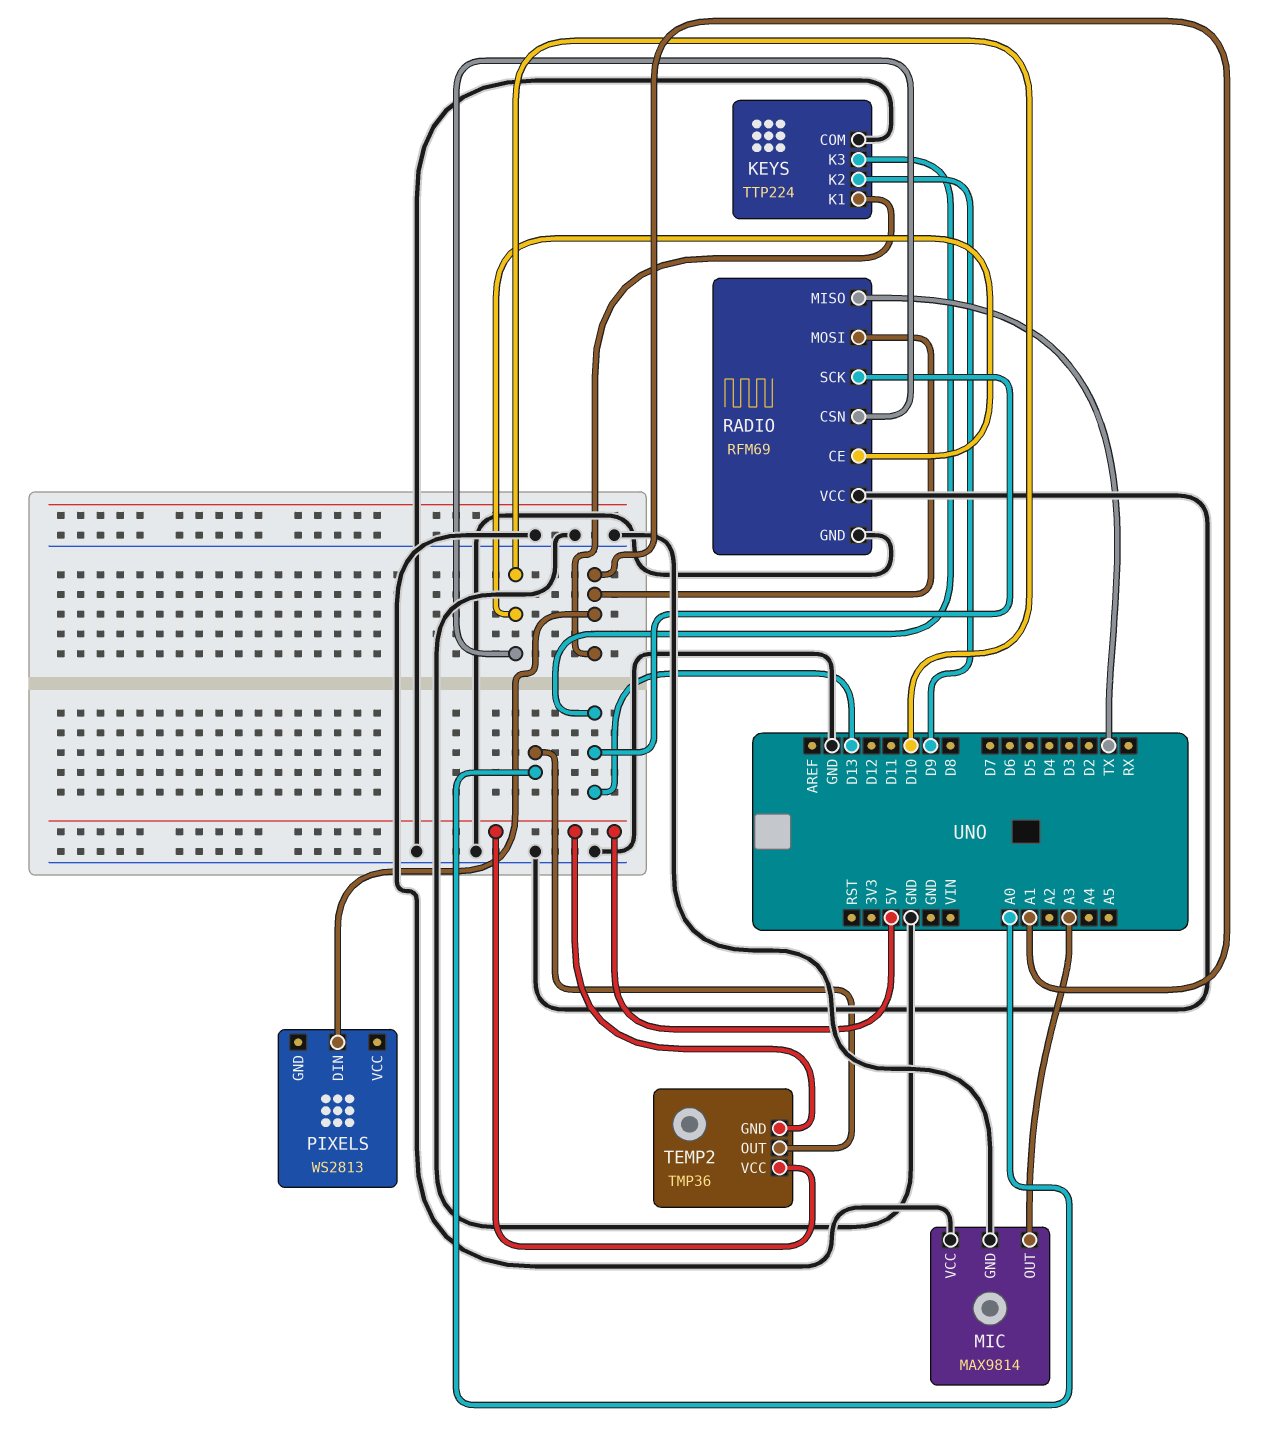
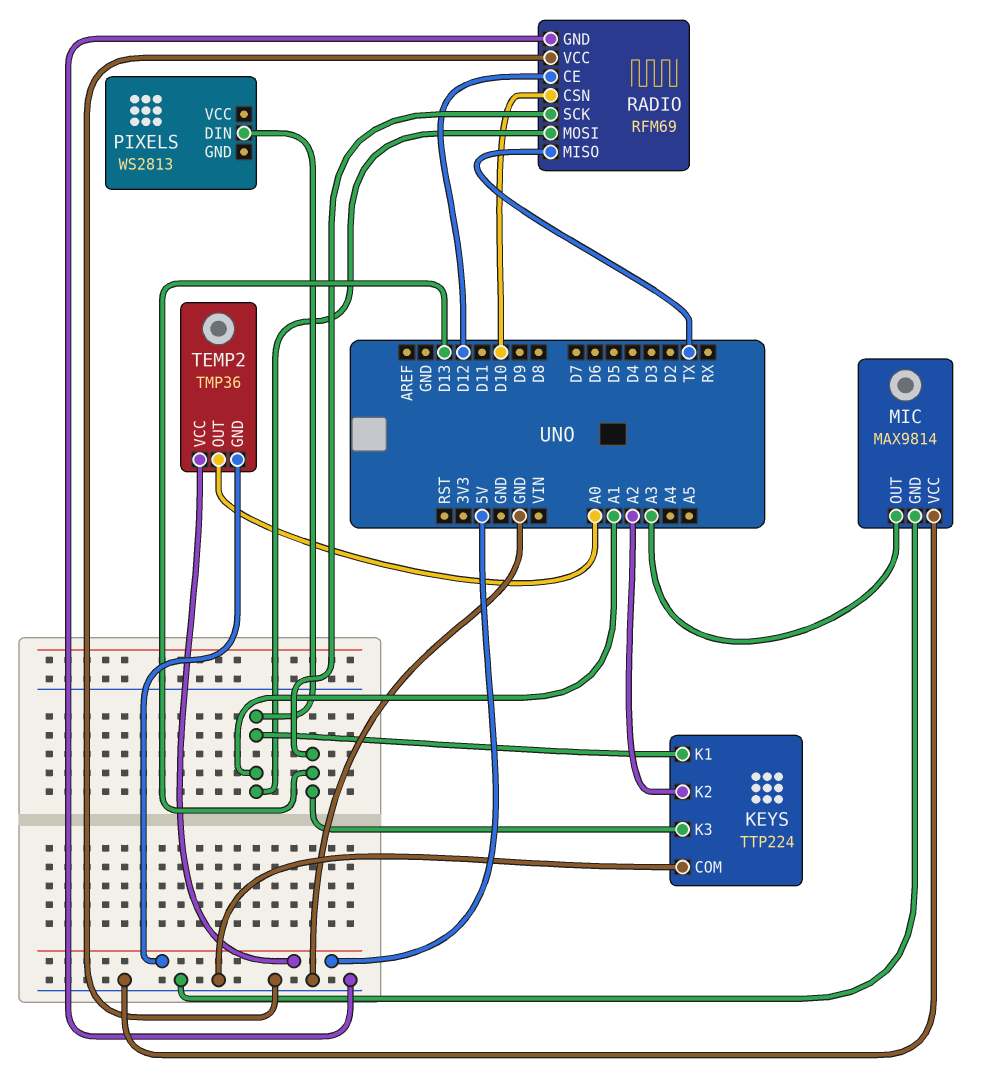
KEYS pin K2: D9 -> A2
RADIO pin CE: D10 -> D12

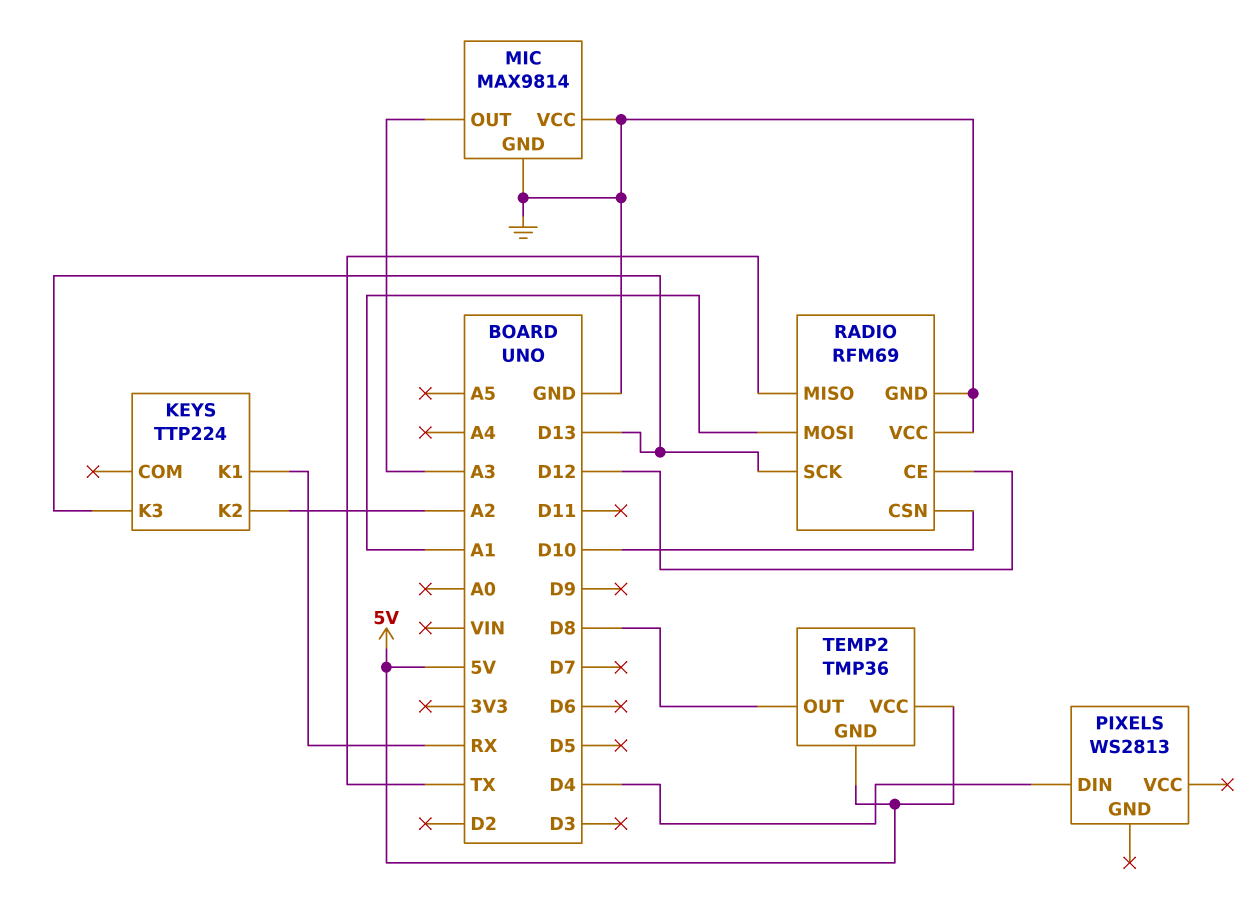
KEYS pin COM: GND -> none
KEYS pin K1: A1 -> RX
PIXELS pin DIN: A1 -> D4
TEMP2 pin OUT: A0 -> D8

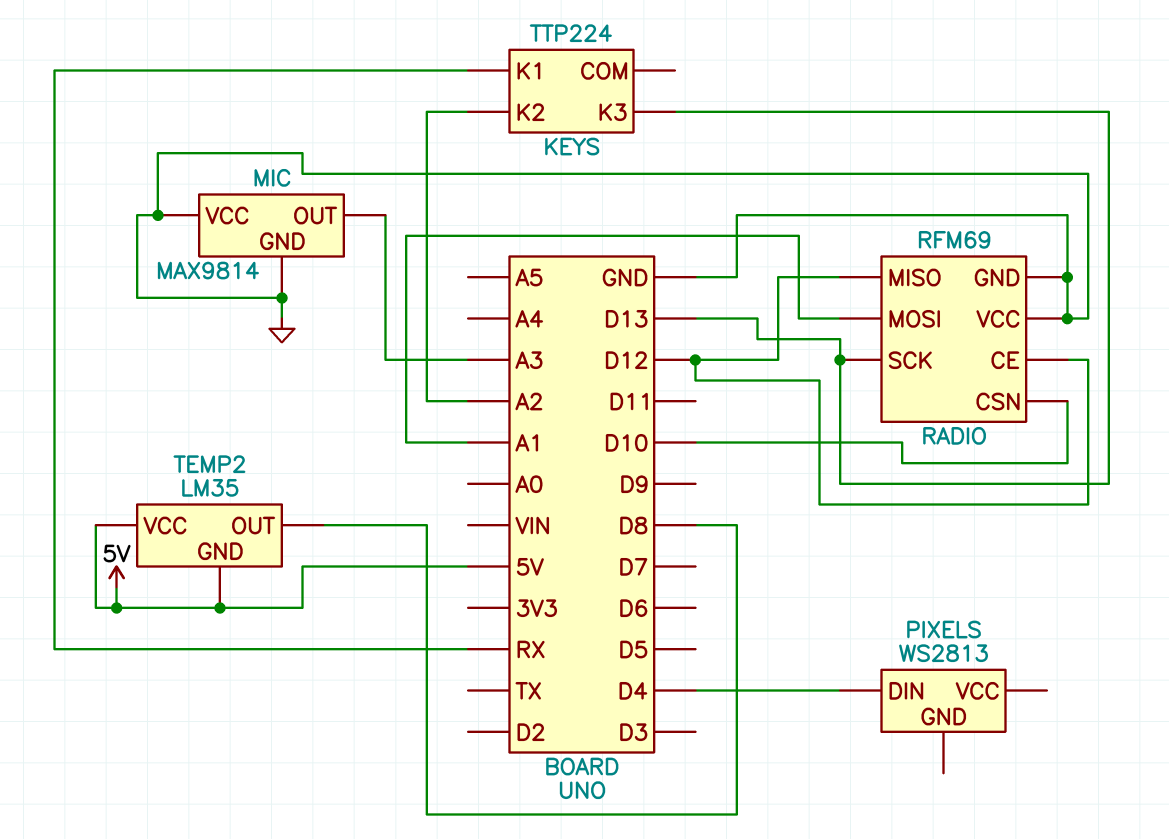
RADIO pin MISO: TX -> D12
TEMP2: TMP36 -> LM35

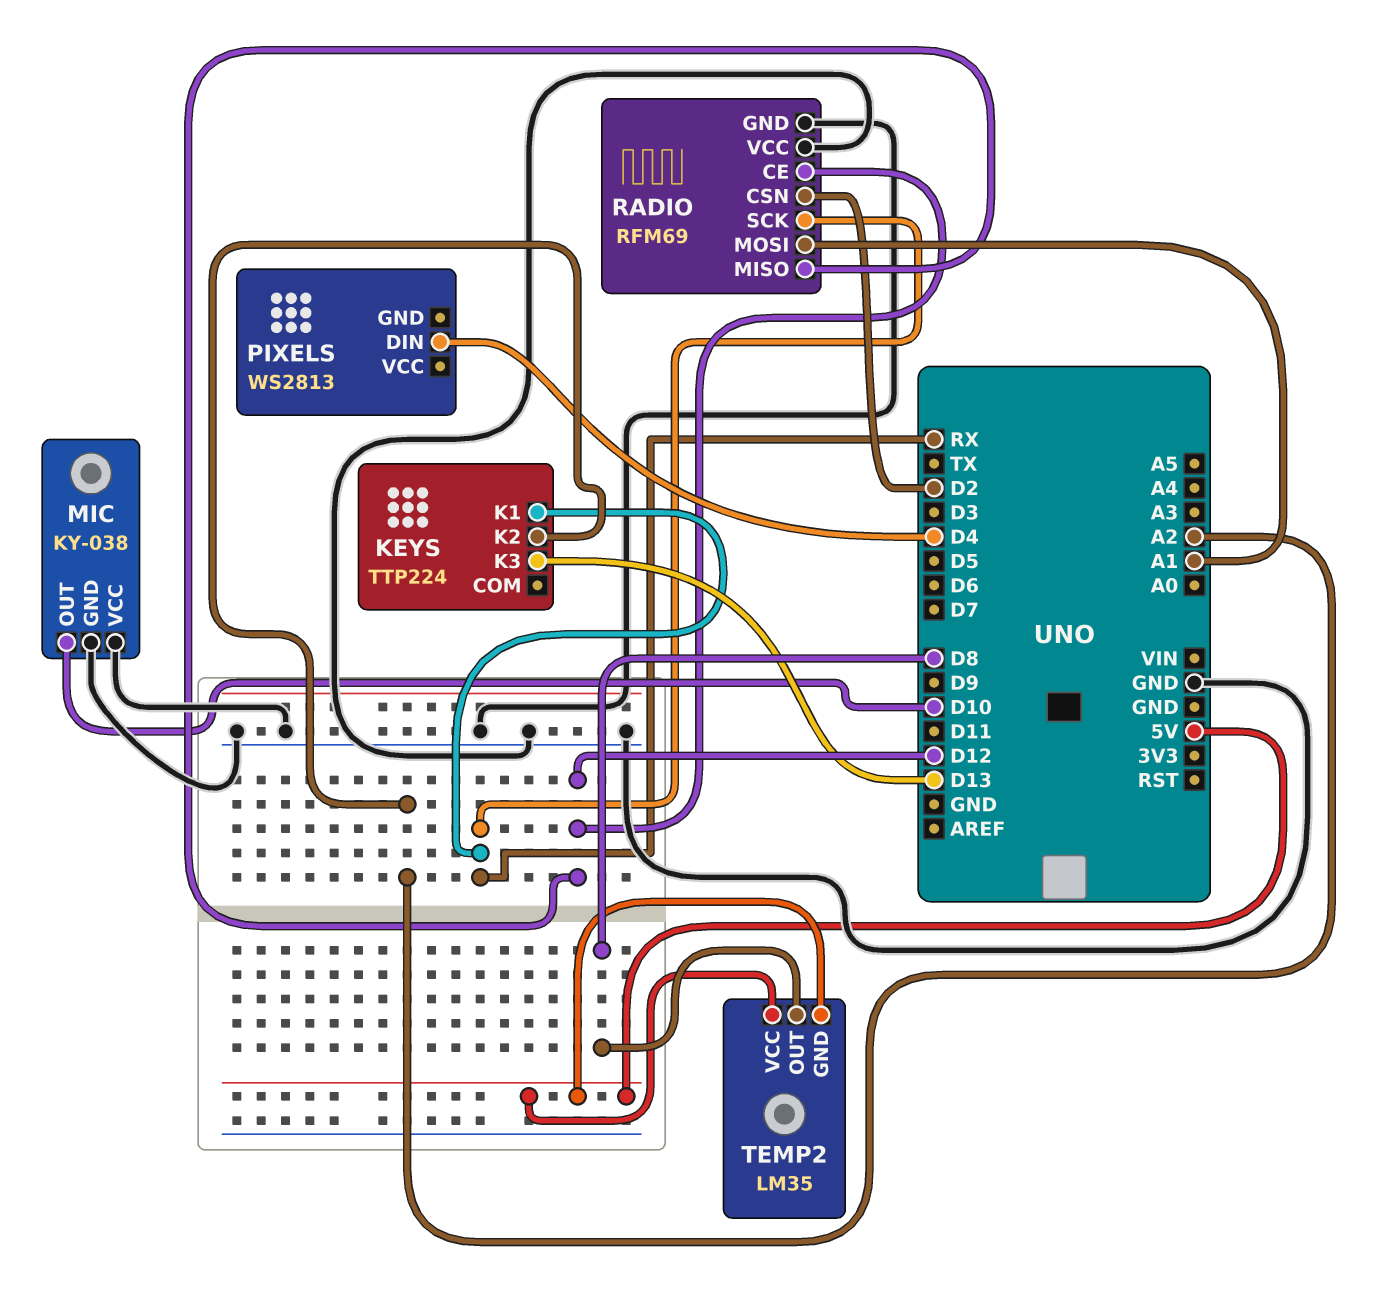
MIC: MAX9814 -> KY-038
MIC pin OUT: A3 -> D10
RADIO pin CSN: D10 -> D2
RADIO pin SCK: D13 -> RX

